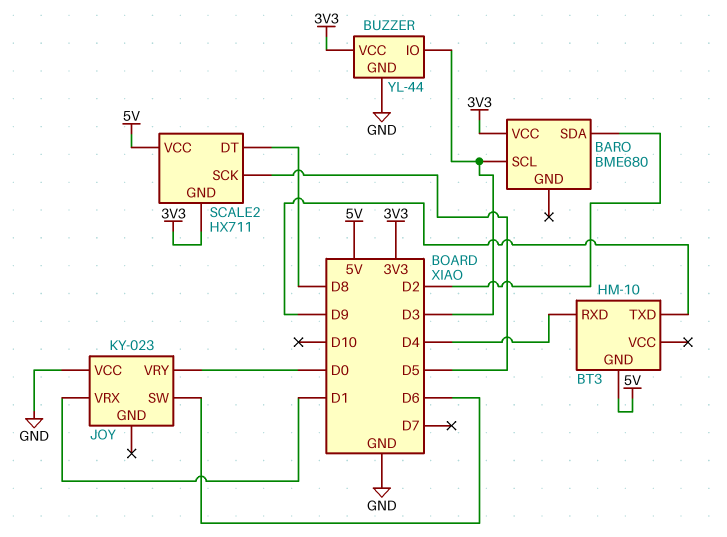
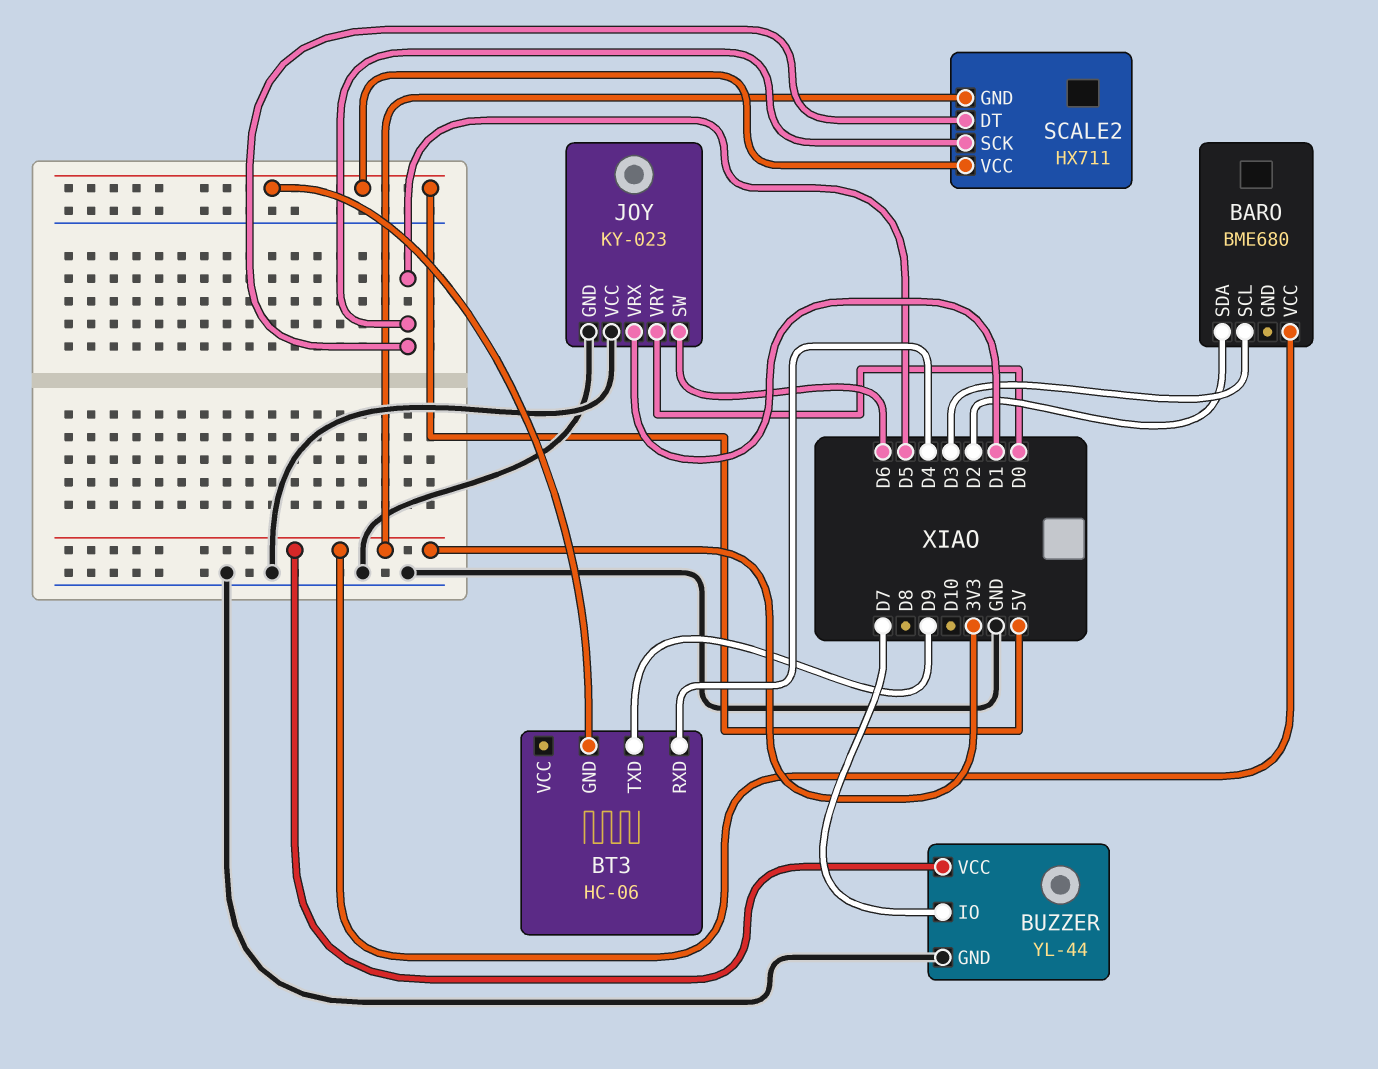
BT3: HM-10 -> HC-06
BUZZER pin IO: D3 -> D7
JOY pin GND: none -> GND
SCALE2 pin DT: D8 -> D5

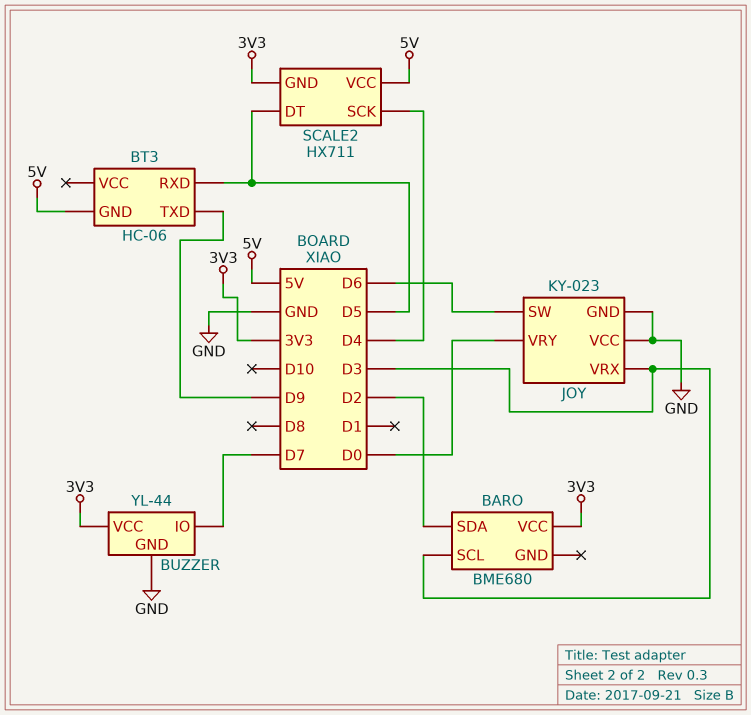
BT3 pin RXD: D4 -> D5
JOY pin VRX: D1 -> D3
SCALE2 pin SCK: D5 -> D4

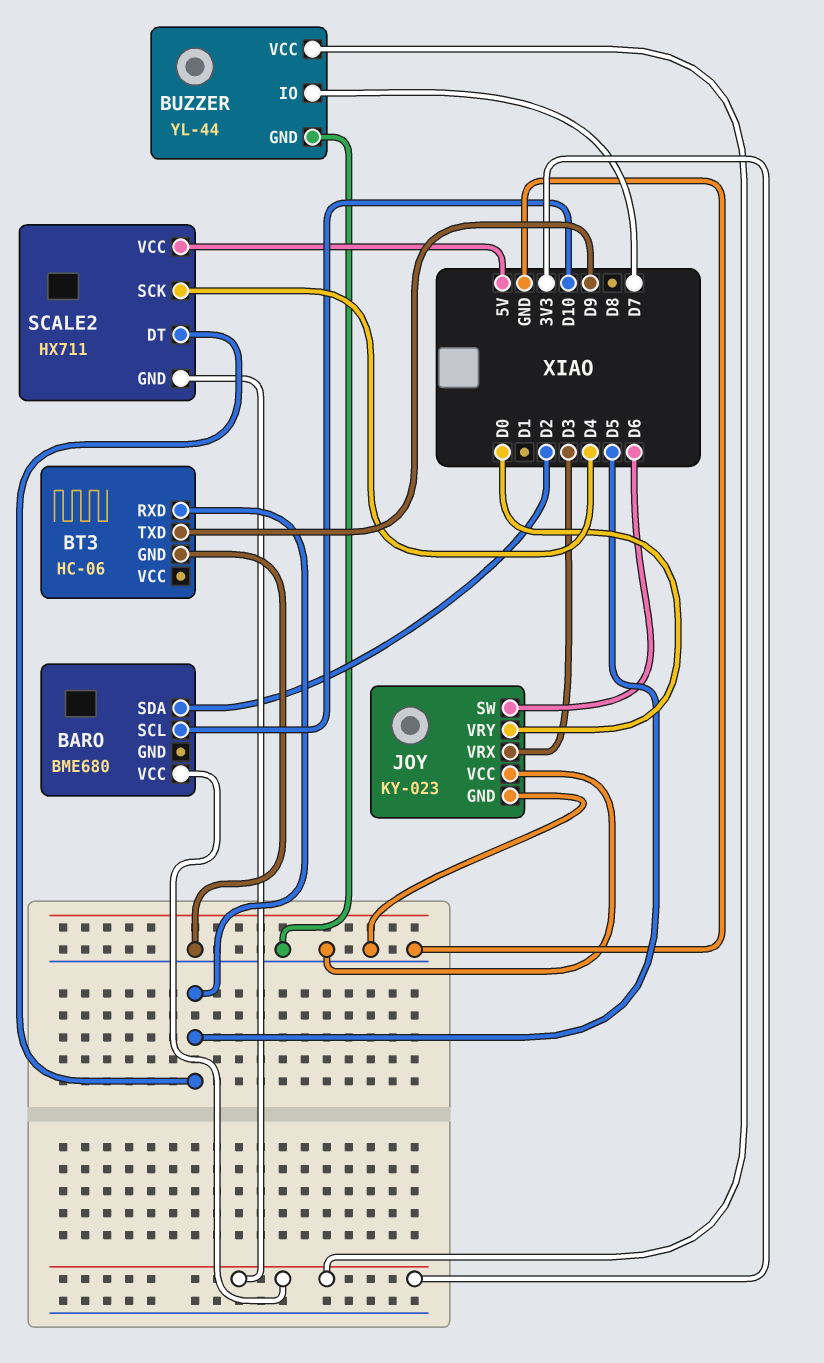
BARO pin SCL: D3 -> D10
BT3 pin GND: 5V -> GND

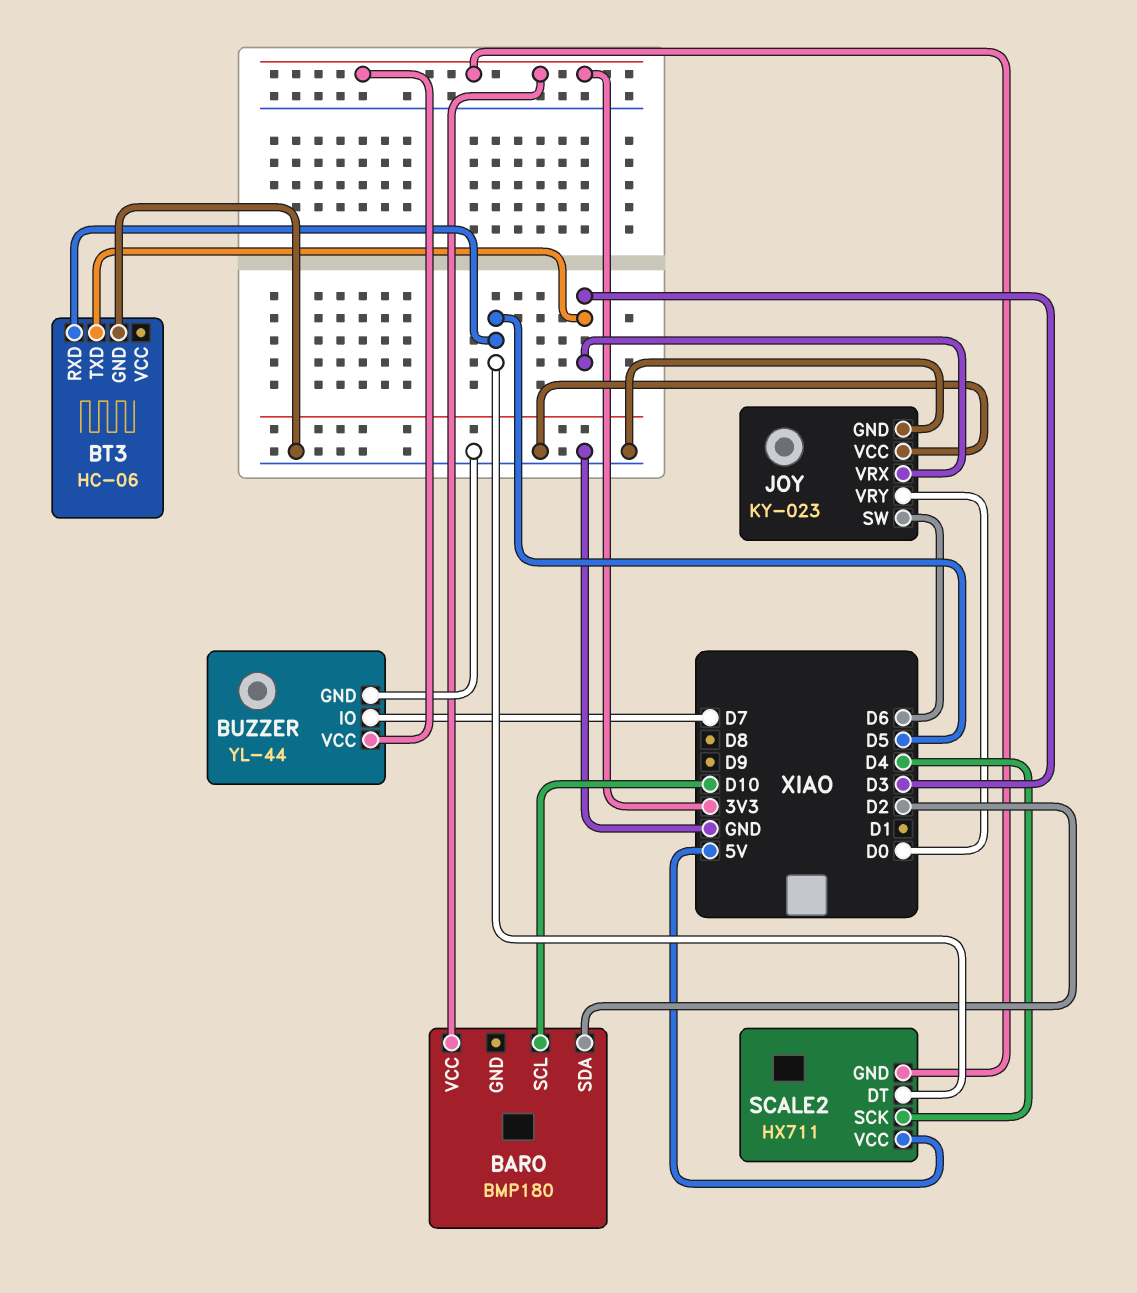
BARO: BME680 -> BMP180
BT3 pin TXD: D9 -> D3

